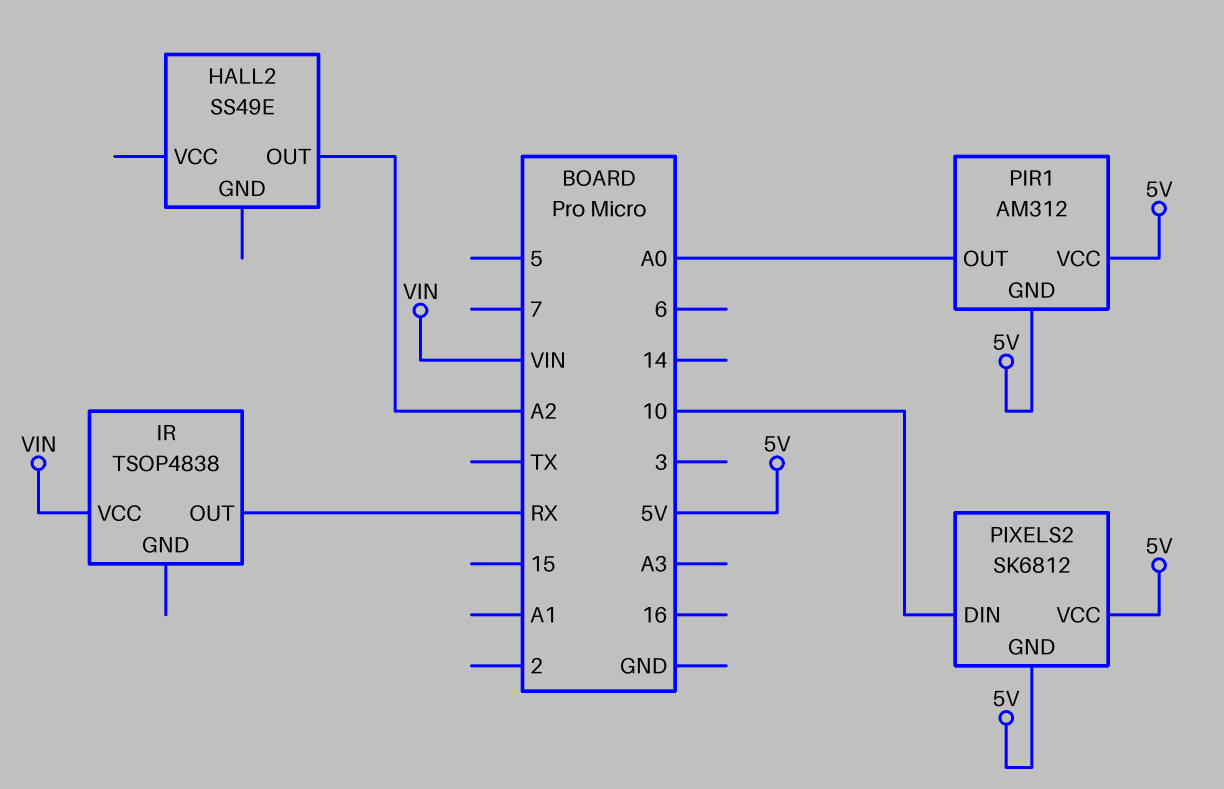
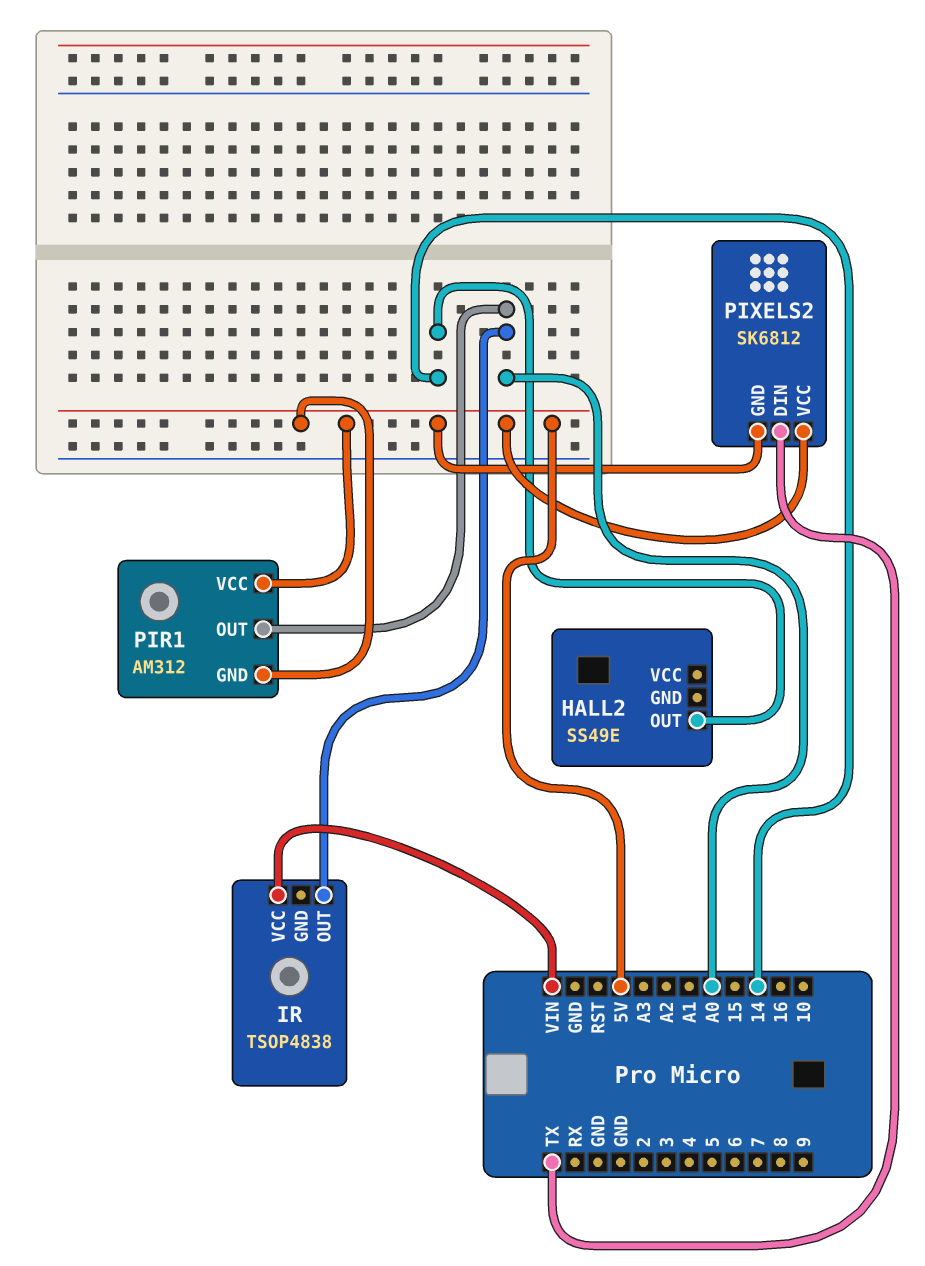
HALL2 pin OUT: A2 -> 14
IR pin OUT: RX -> A0
PIXELS2 pin DIN: 10 -> TX

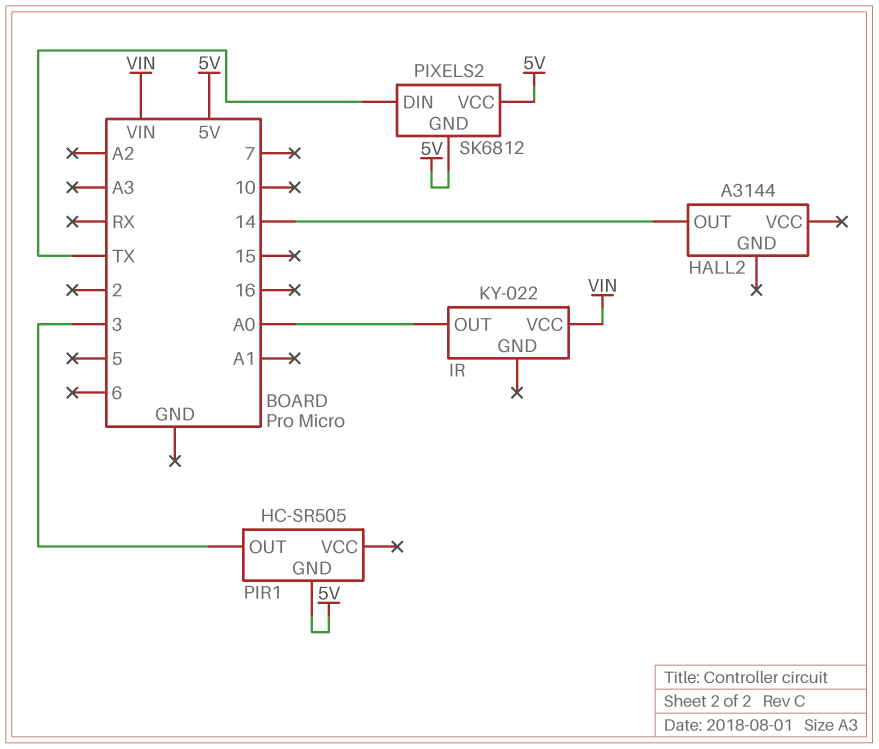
HALL2: SS49E -> A3144
IR: TSOP4838 -> KY-022
PIR1: AM312 -> HC-SR505
PIR1 pin OUT: A0 -> 3
PIR1 pin VCC: 5V -> none

